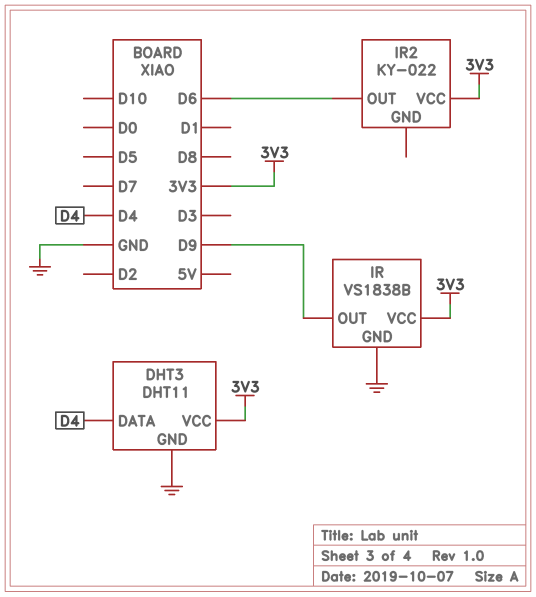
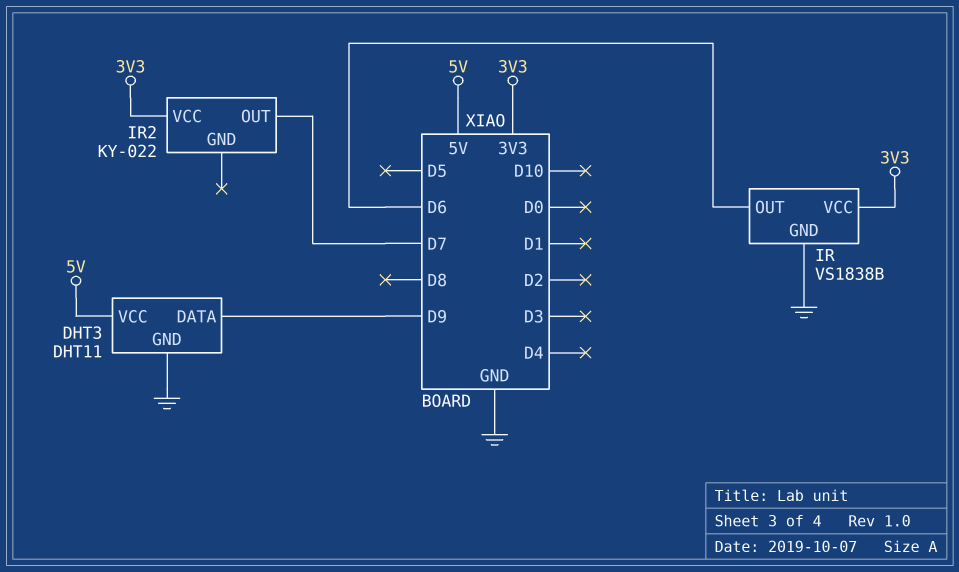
DHT3 pin DATA: D4 -> D9
DHT3 pin VCC: 3V3 -> 5V
IR pin OUT: D9 -> D6
IR2 pin OUT: D6 -> D7

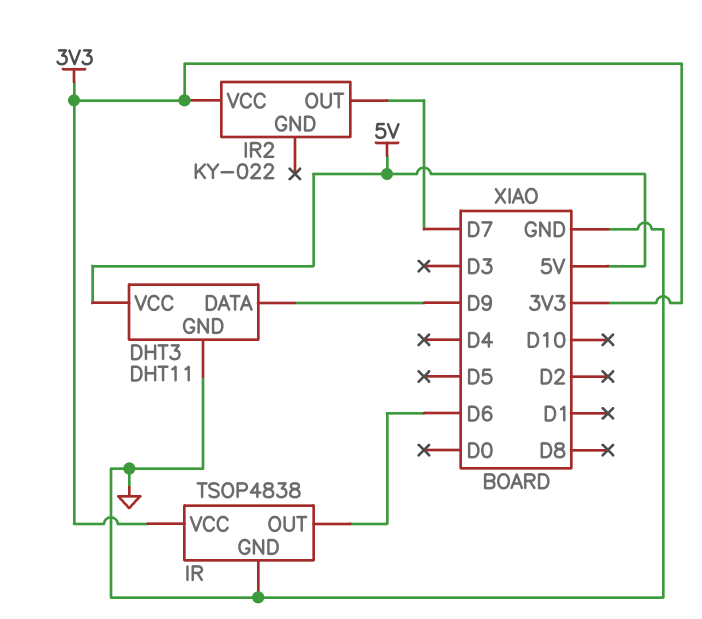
IR: VS1838B -> TSOP4838

